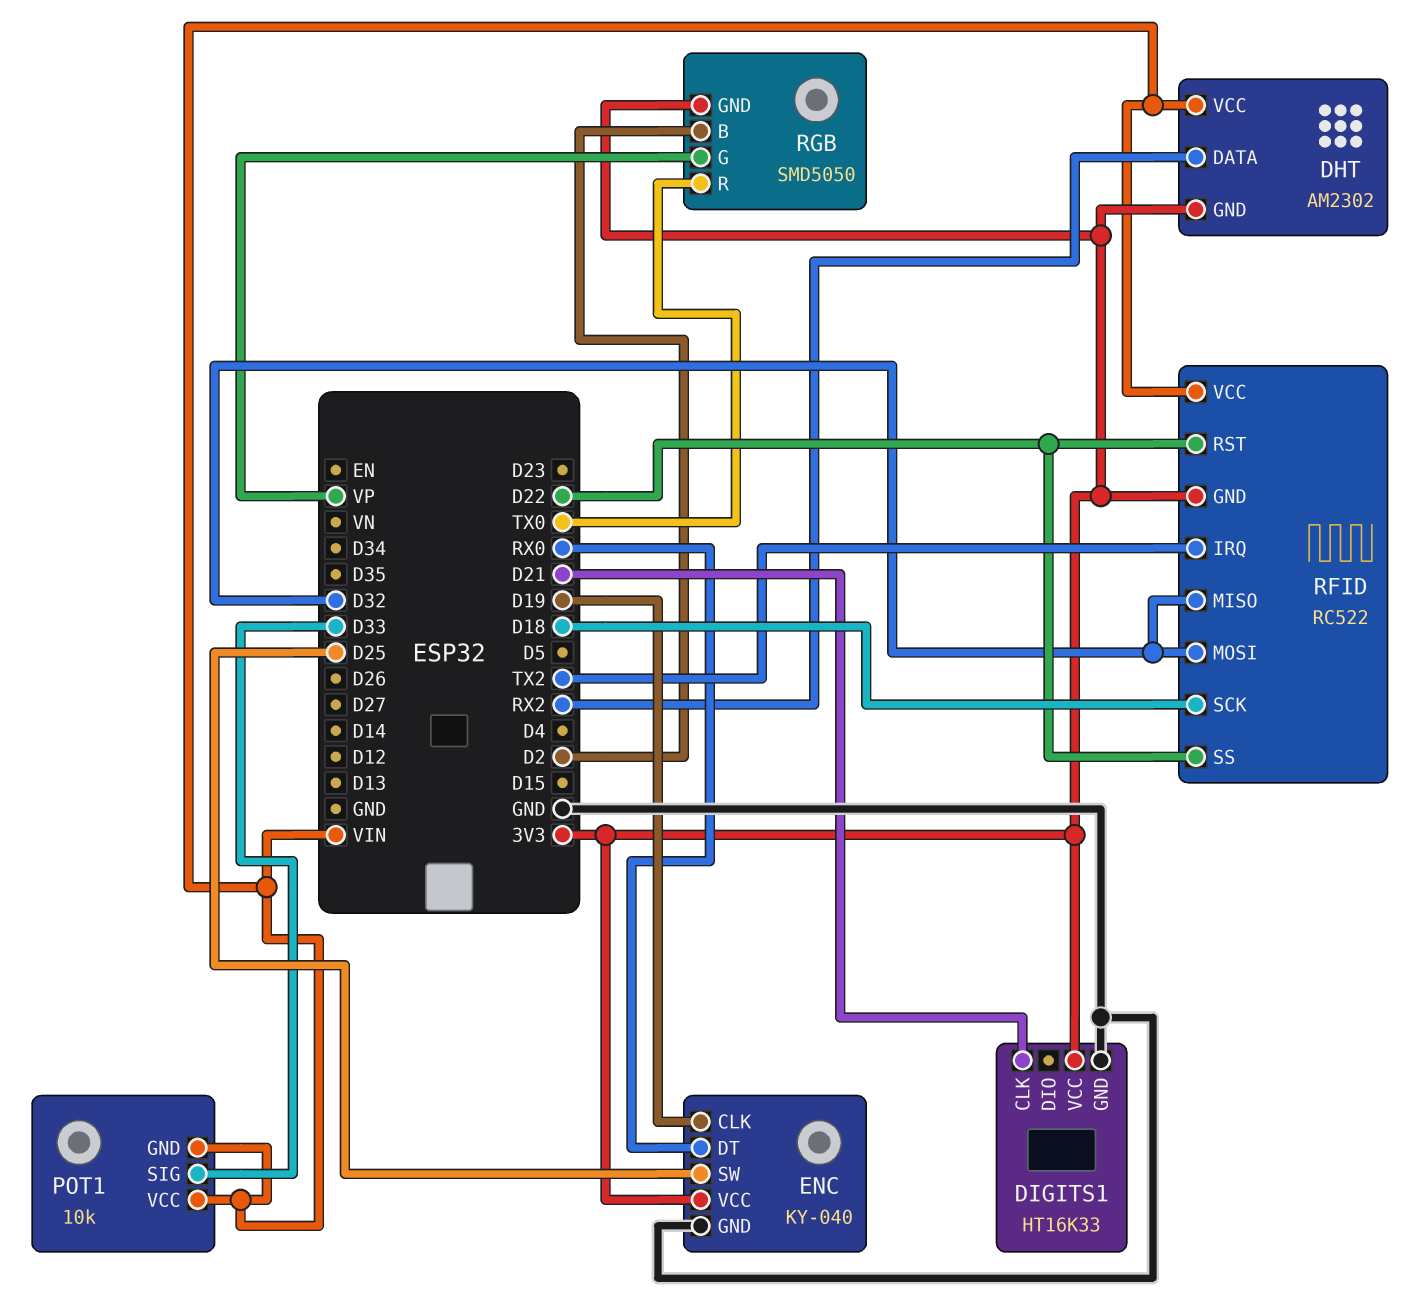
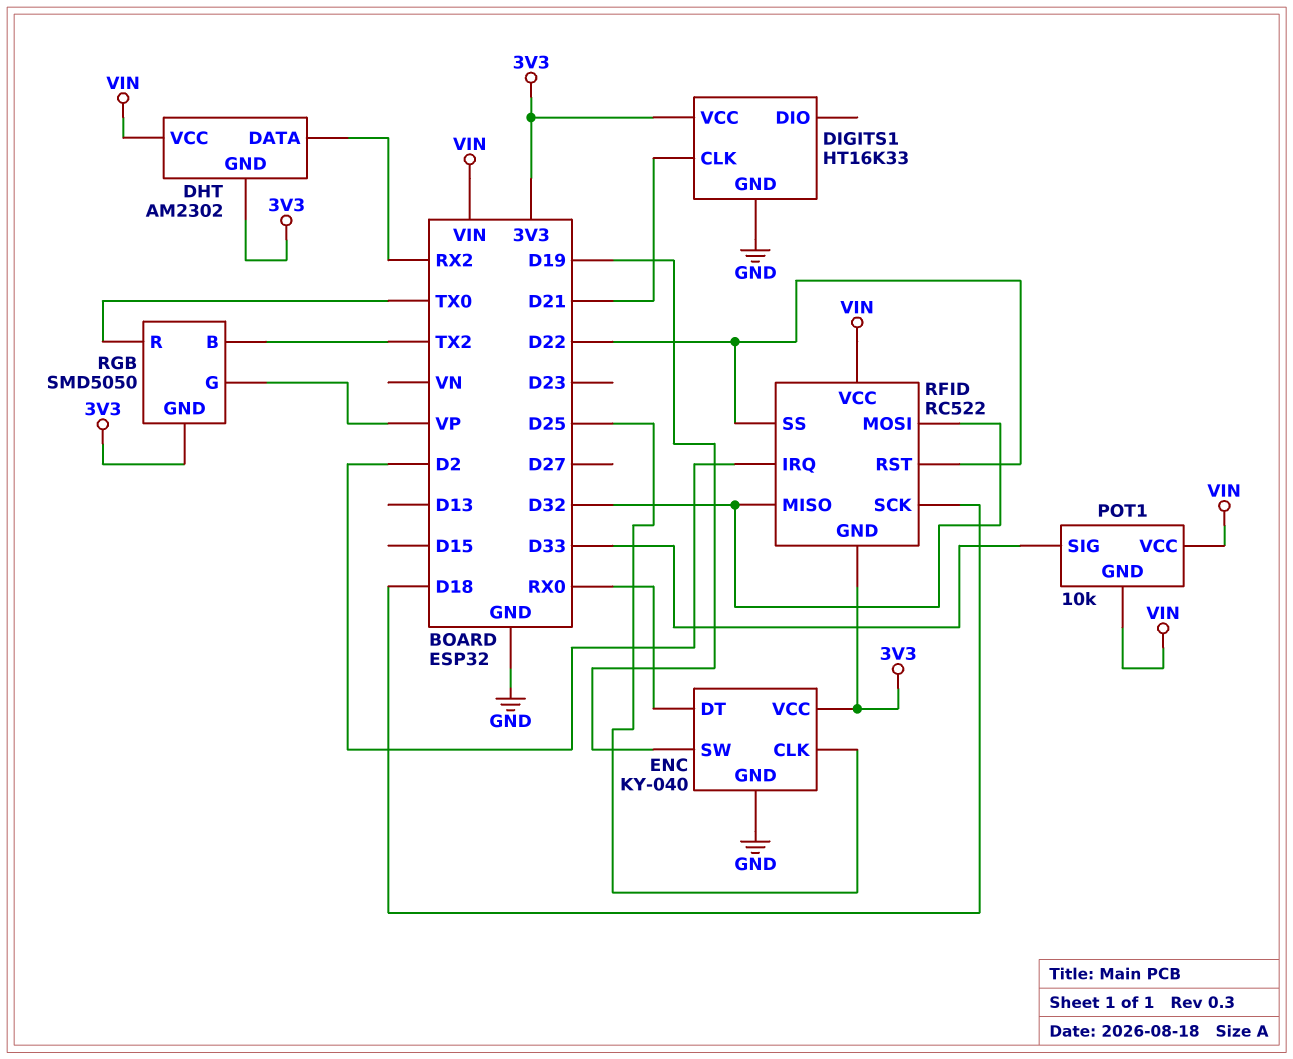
ENC pin CLK: D19 -> D25
ENC pin SW: D25 -> D19
RFID pin IRQ: TX2 -> D2
RGB pin B: D2 -> TX2

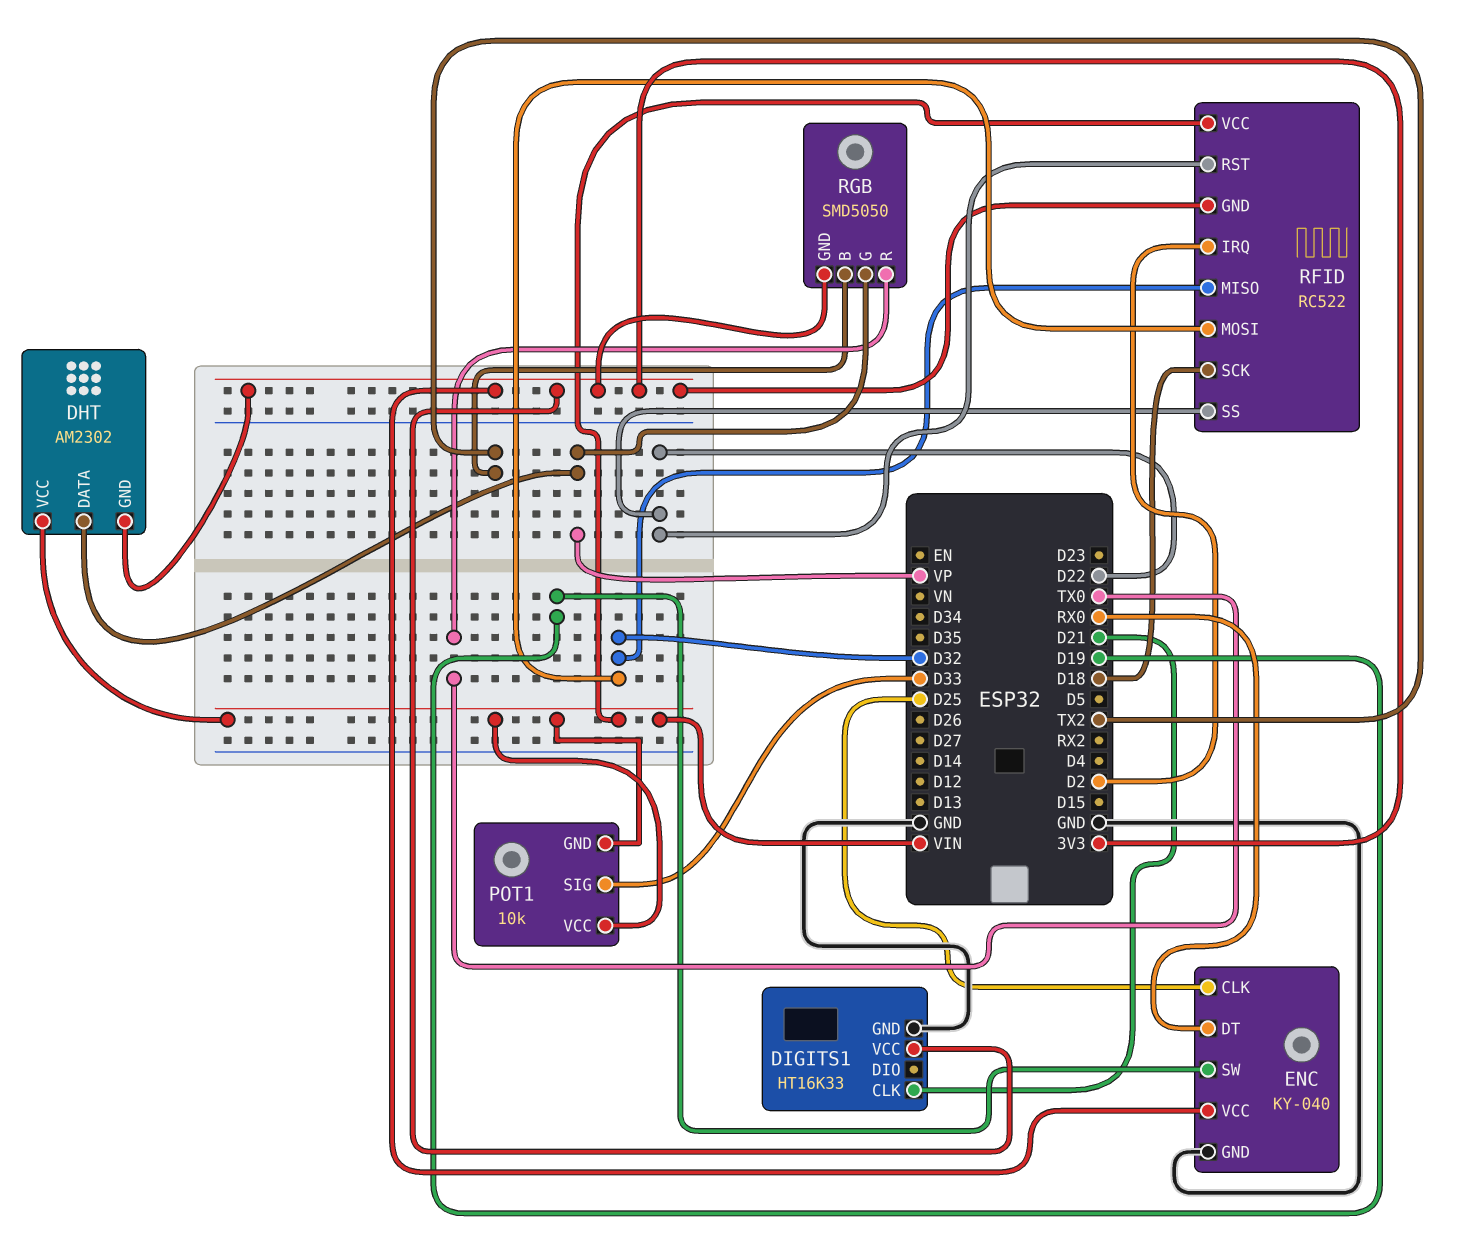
DHT pin DATA: RX2 -> VP

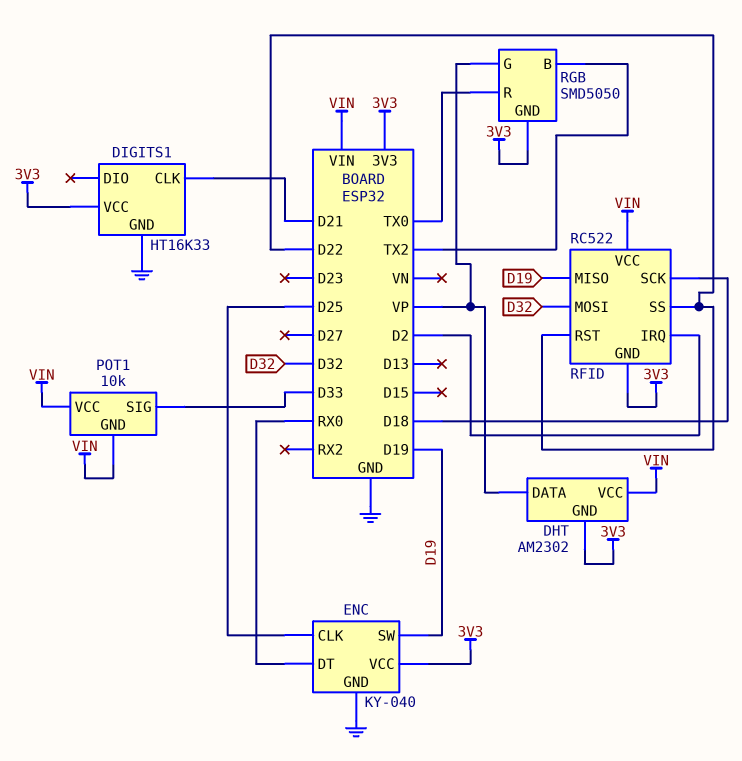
RFID pin MISO: D32 -> D19

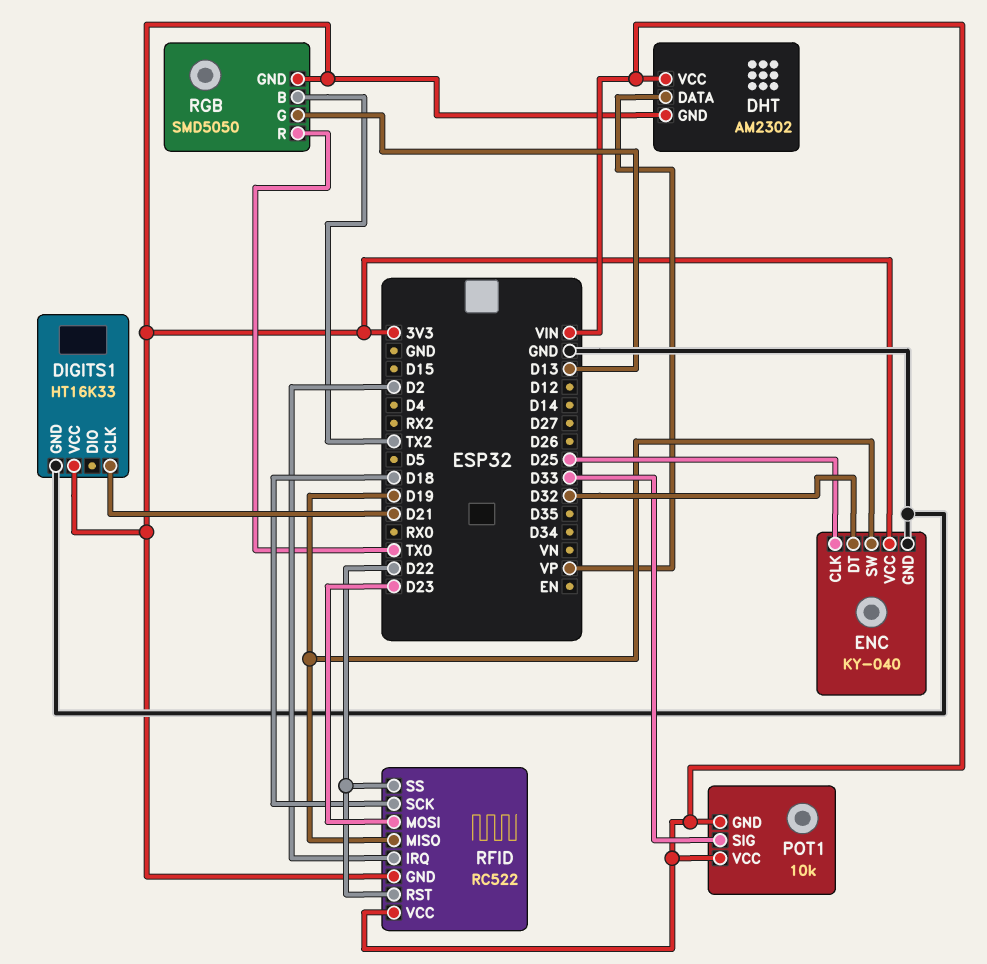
ENC pin DT: RX0 -> D32
RFID pin MOSI: D32 -> D23
RGB pin G: VP -> D13

